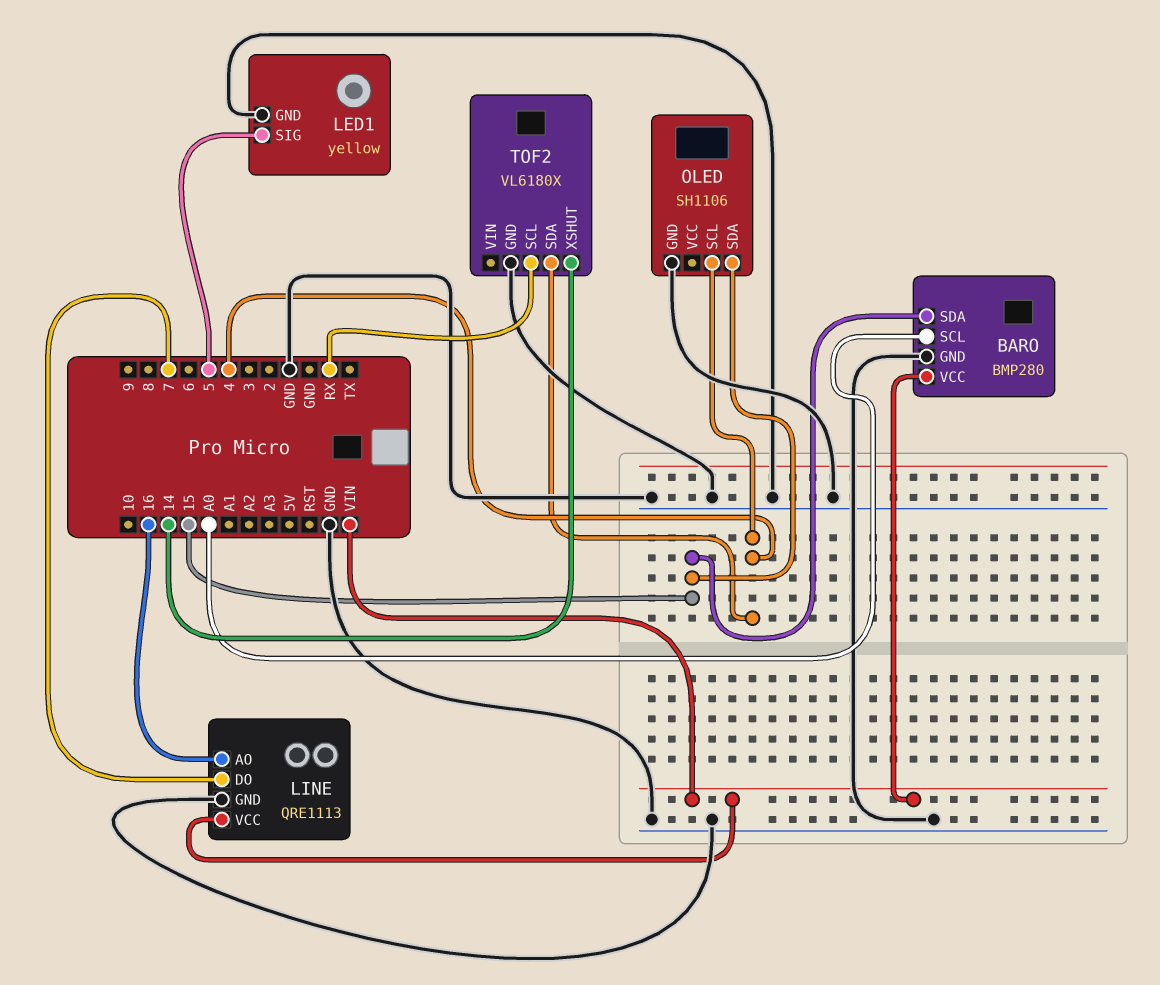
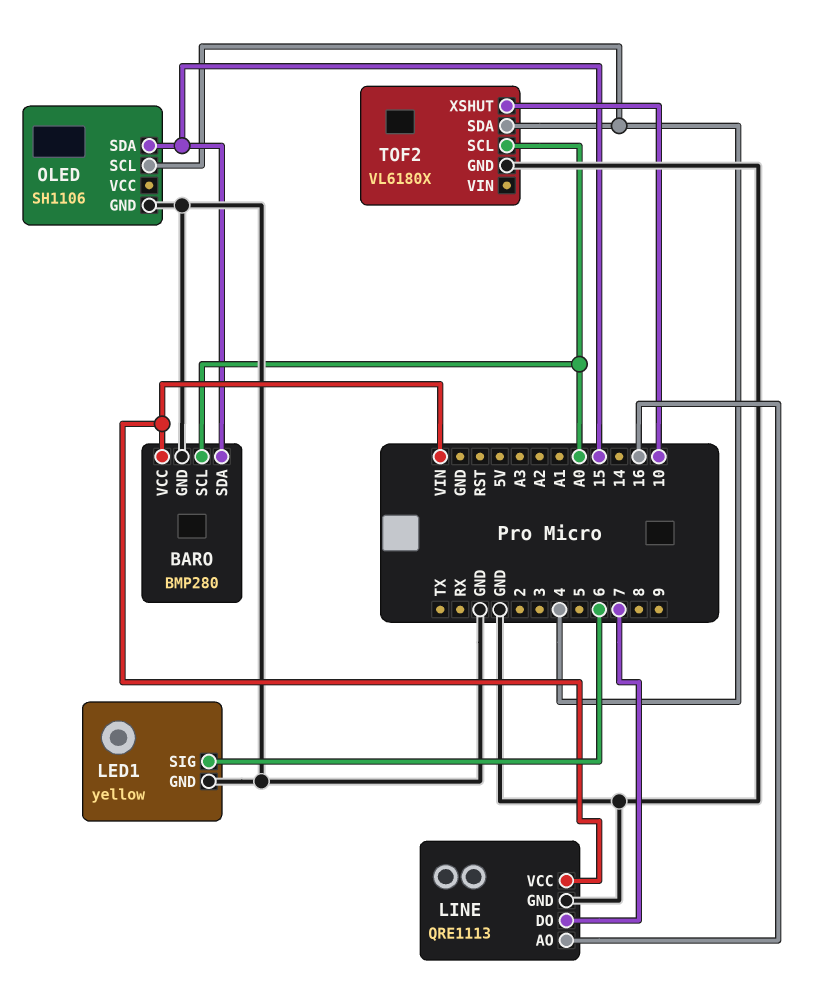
LED1 pin SIG: 5 -> 6
TOF2 pin SCL: RX -> A0
TOF2 pin XSHUT: 14 -> 10

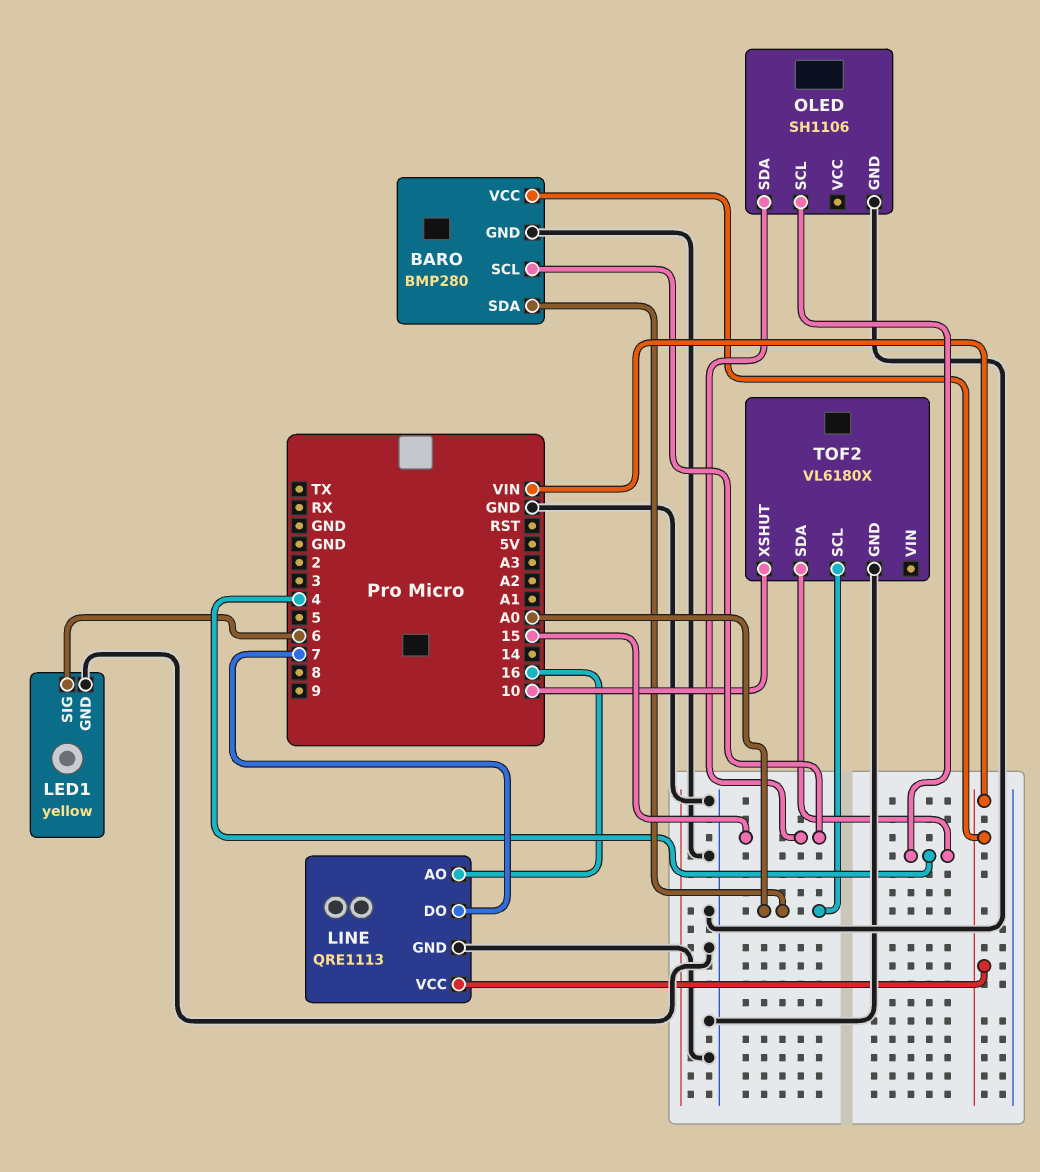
BARO pin SCL: A0 -> 15
BARO pin SDA: 15 -> A0

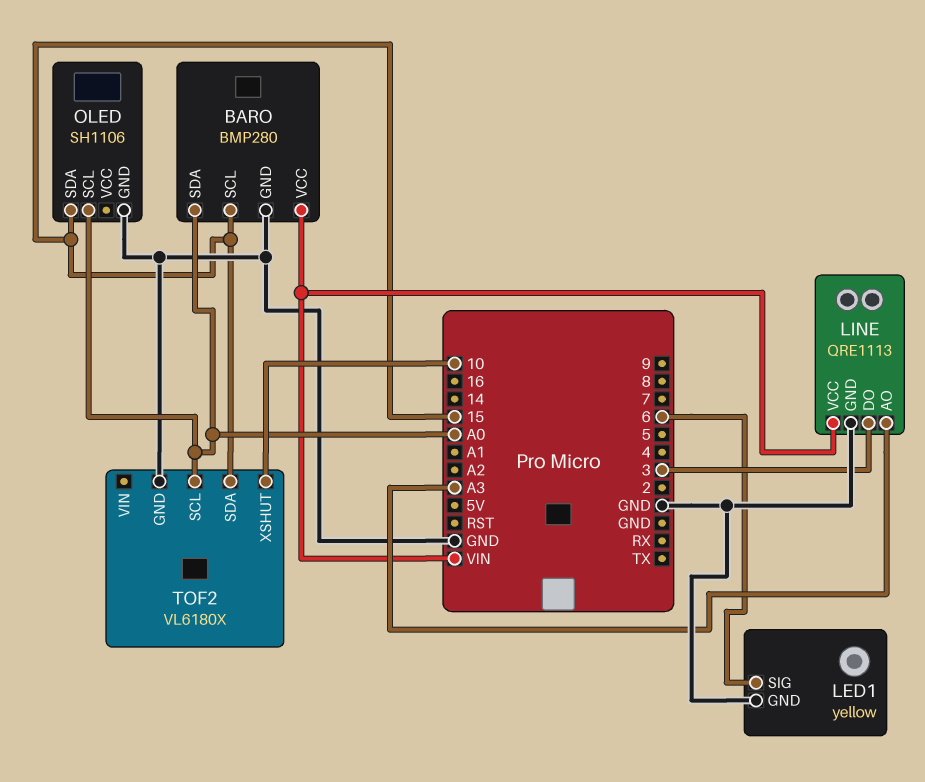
LINE pin AO: 16 -> A3
LINE pin DO: 7 -> 3
OLED pin SCL: 4 -> A0
TOF2 pin SDA: 4 -> 15

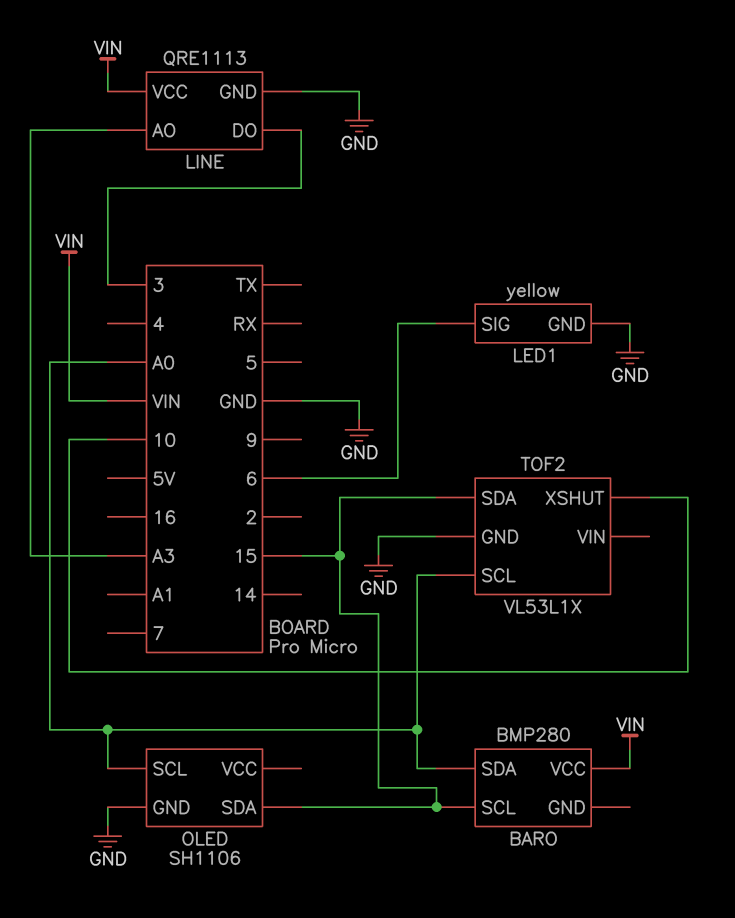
BARO pin GND: GND -> none
TOF2: VL6180X -> VL53L1X

